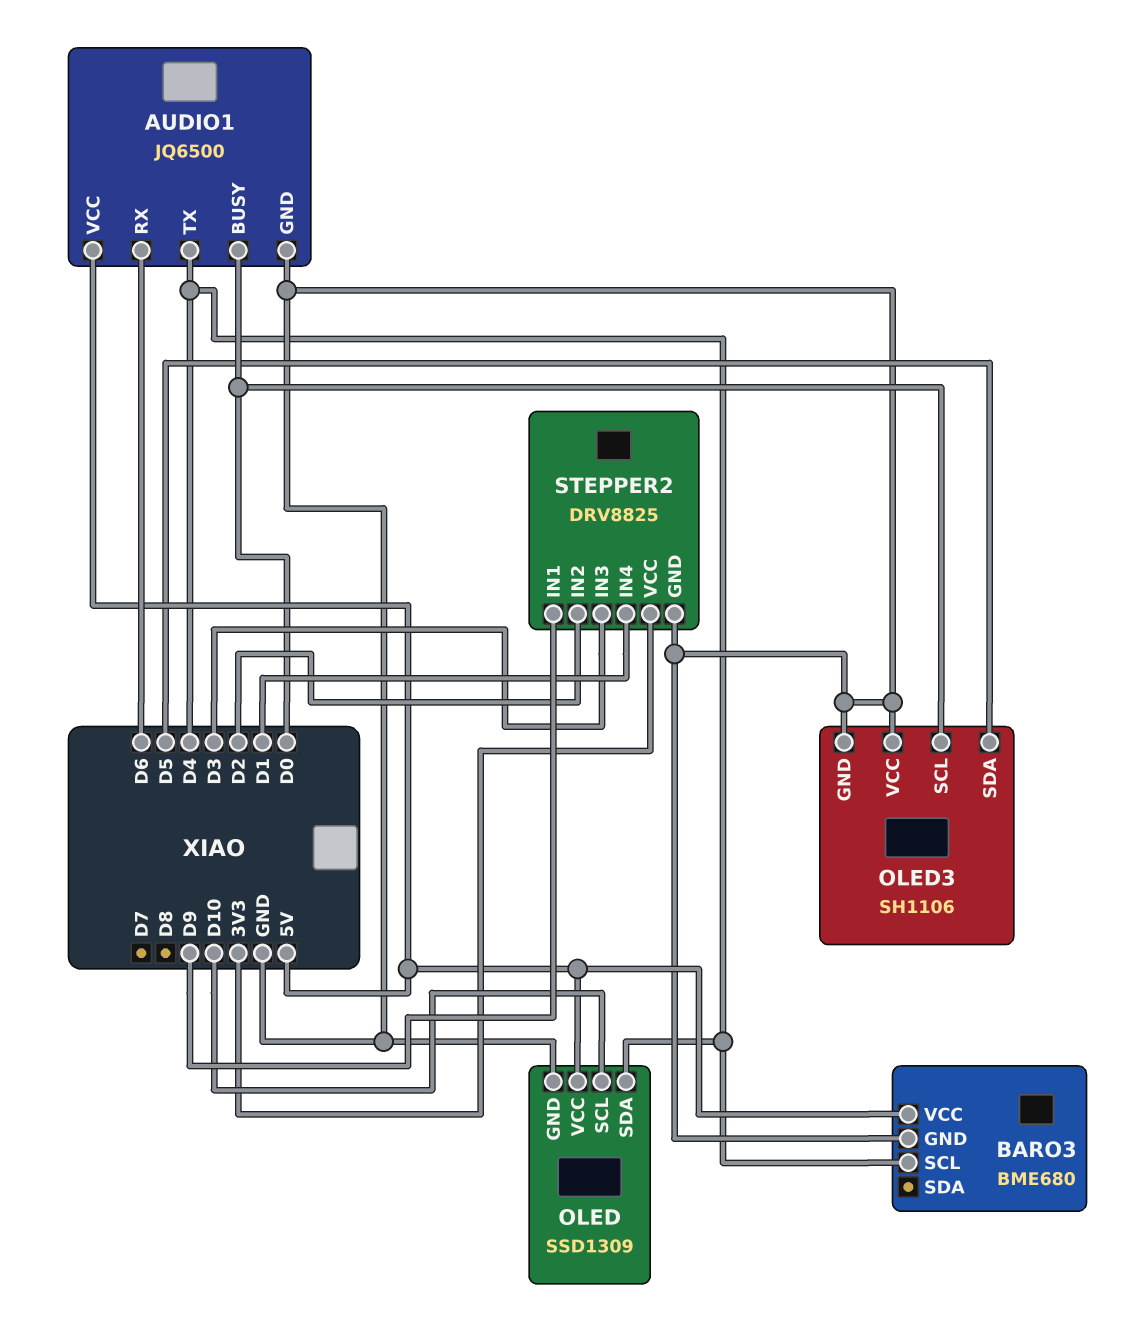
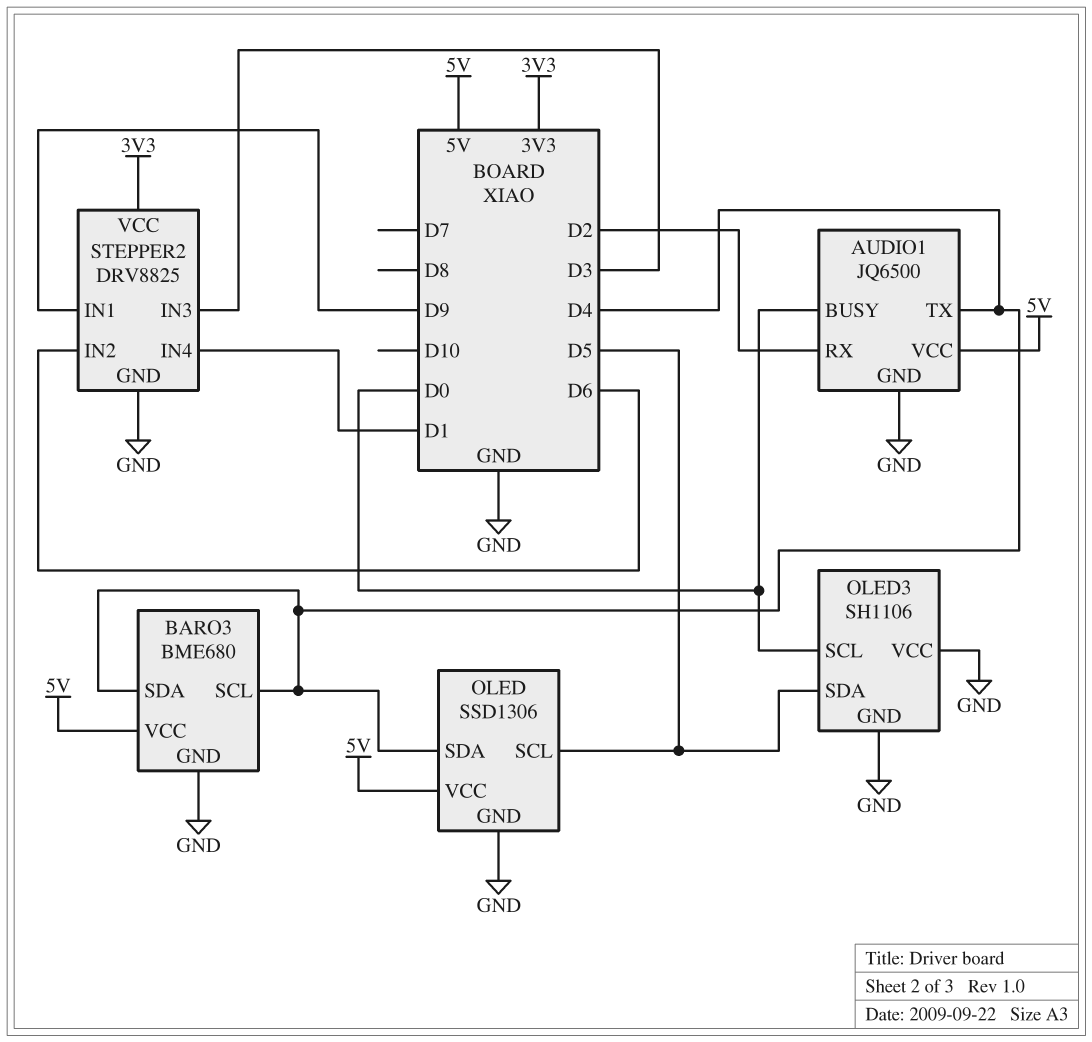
AUDIO1 pin RX: D6 -> D2
BARO3 pin SDA: none -> D4
OLED: SSD1309 -> SSD1306
OLED pin SCL: D10 -> D5
STEPPER2 pin IN2: D2 -> D6

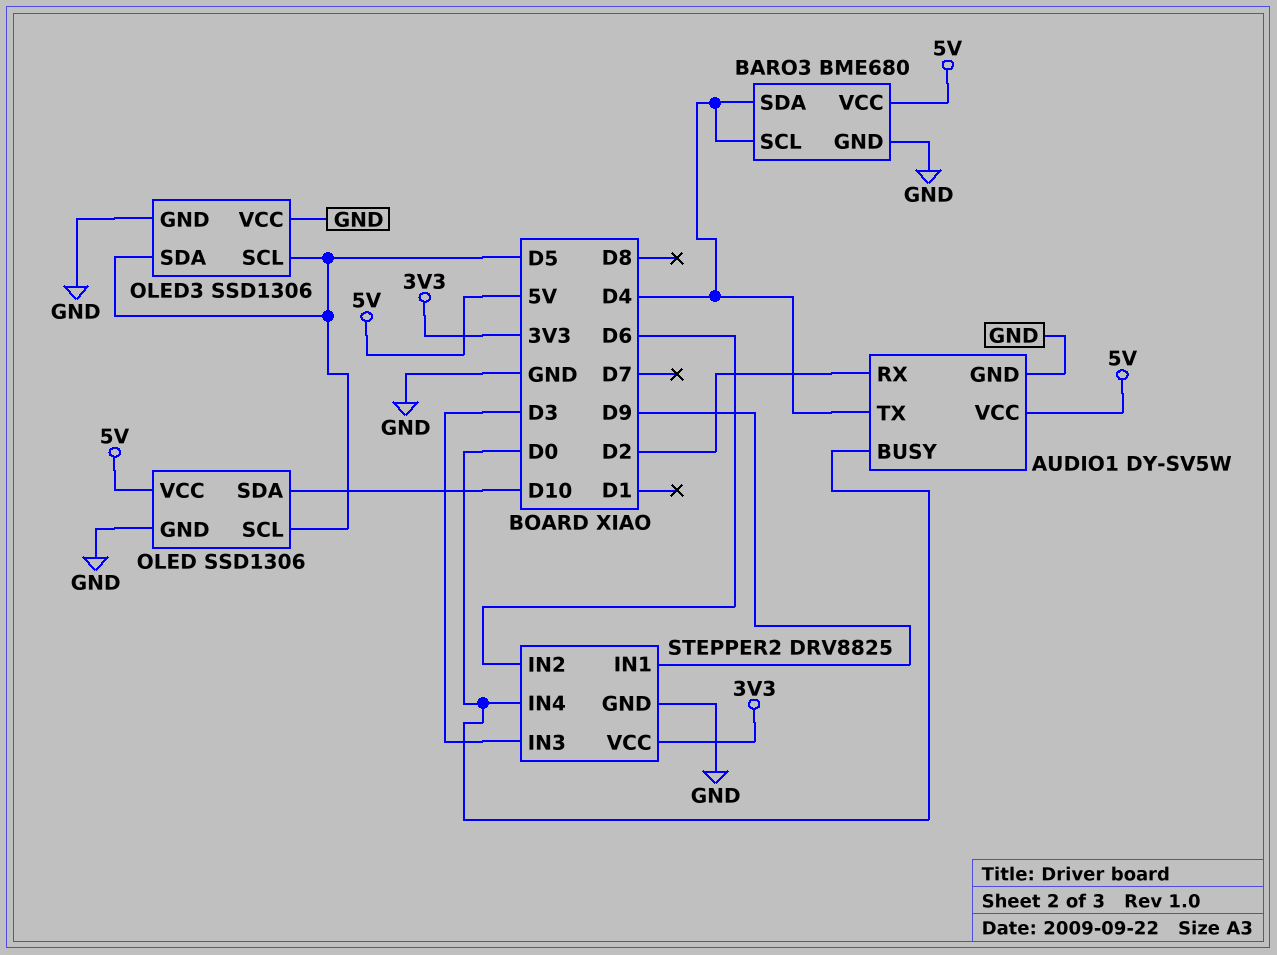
AUDIO1: JQ6500 -> DY-SV5W
OLED pin SDA: D4 -> D10
OLED3: SH1106 -> SSD1306
OLED3 pin SCL: D0 -> D5
STEPPER2 pin IN4: D1 -> D0

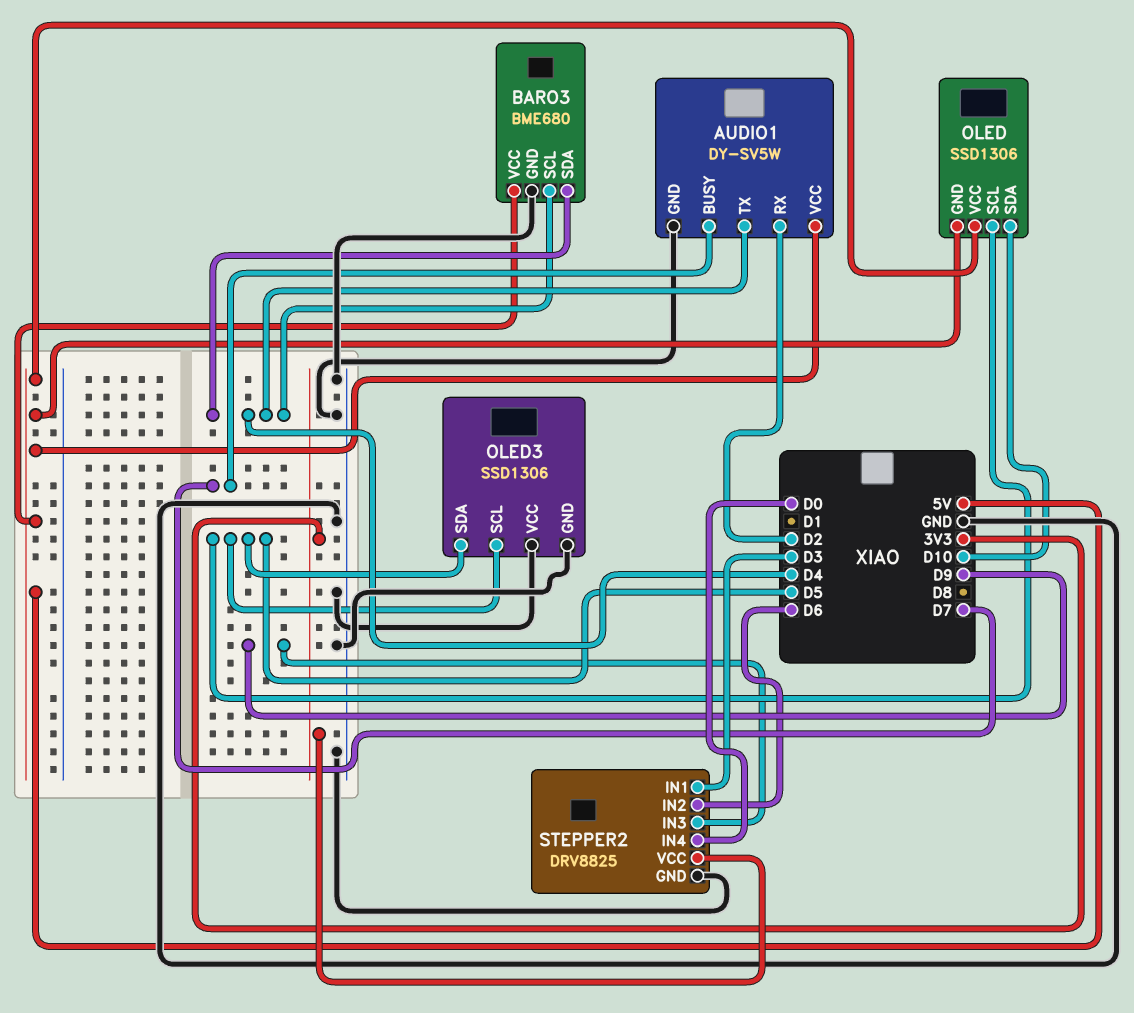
AUDIO1 pin BUSY: D0 -> D7
OLED pin GND: GND -> 5V
STEPPER2 pin IN1: D9 -> D3
STEPPER2 pin IN3: D3 -> D9

